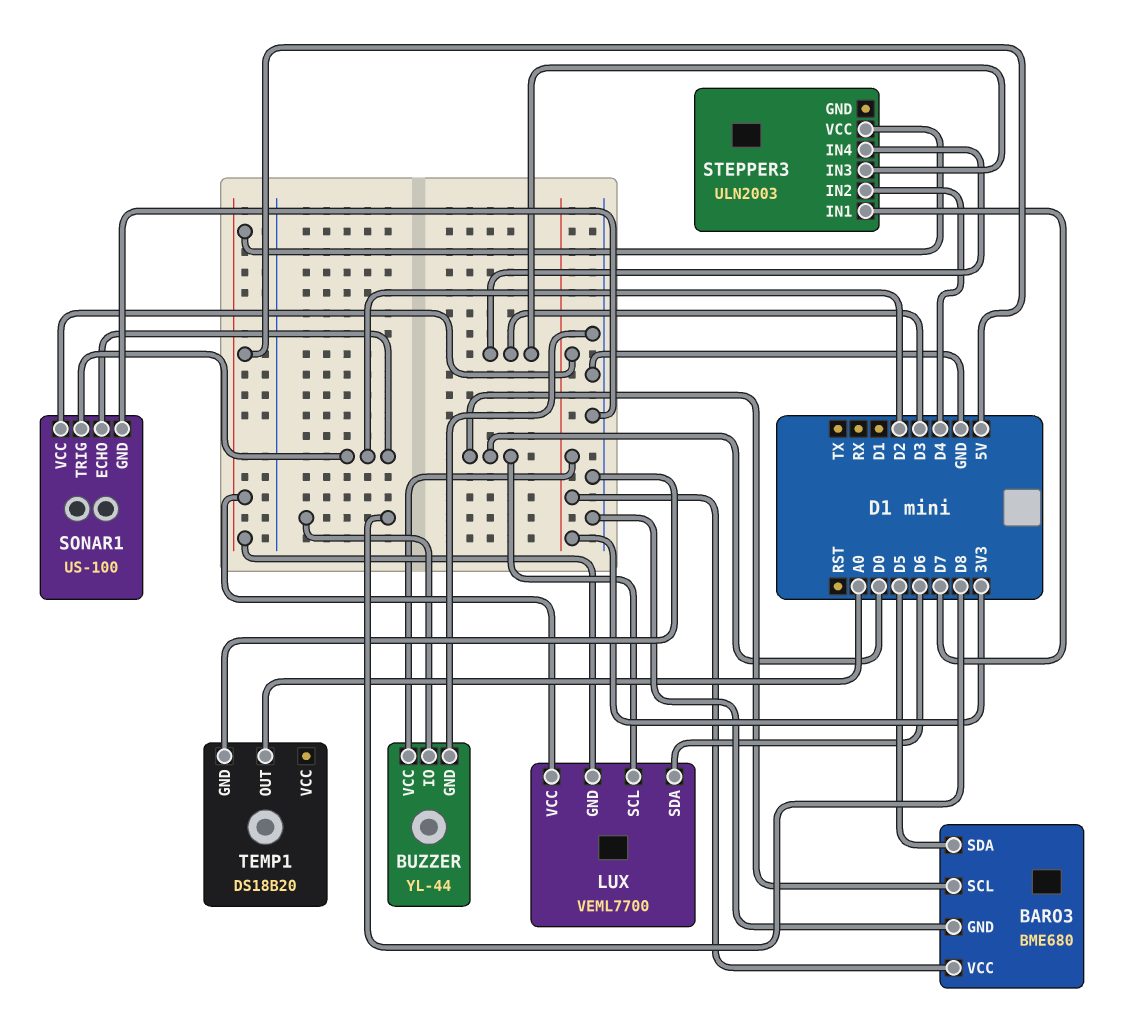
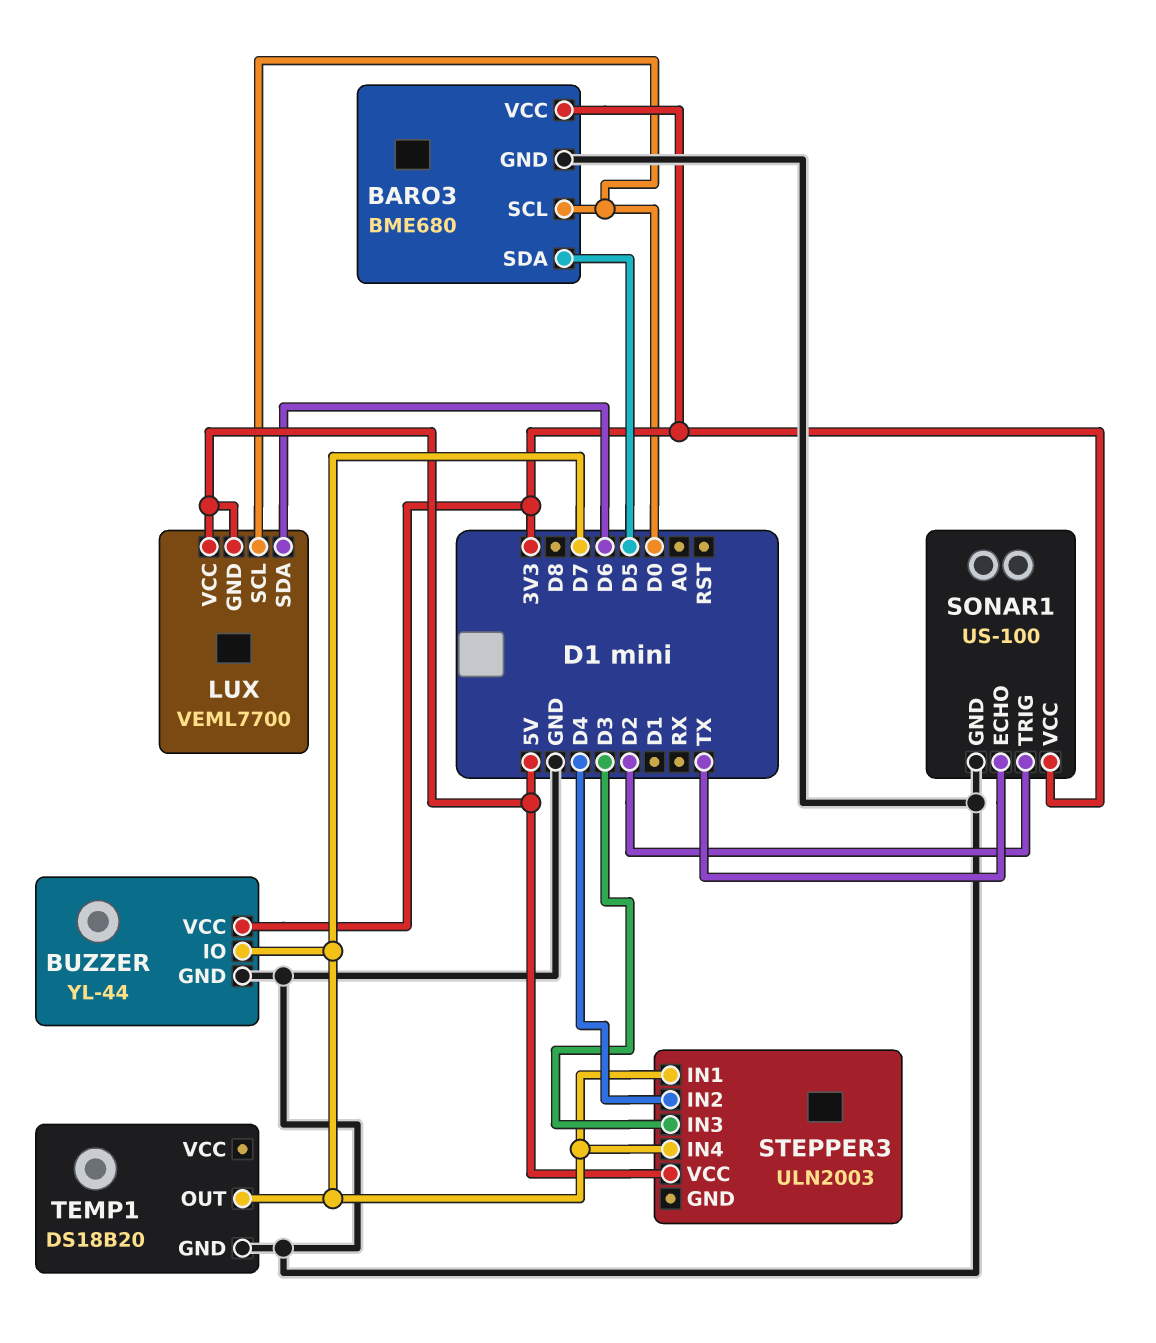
BUZZER pin IO: D8 -> D7
SONAR1 pin ECHO: D2 -> TX
STEPPER3 pin IN4: D3 -> D7
TEMP1 pin OUT: A0 -> D7

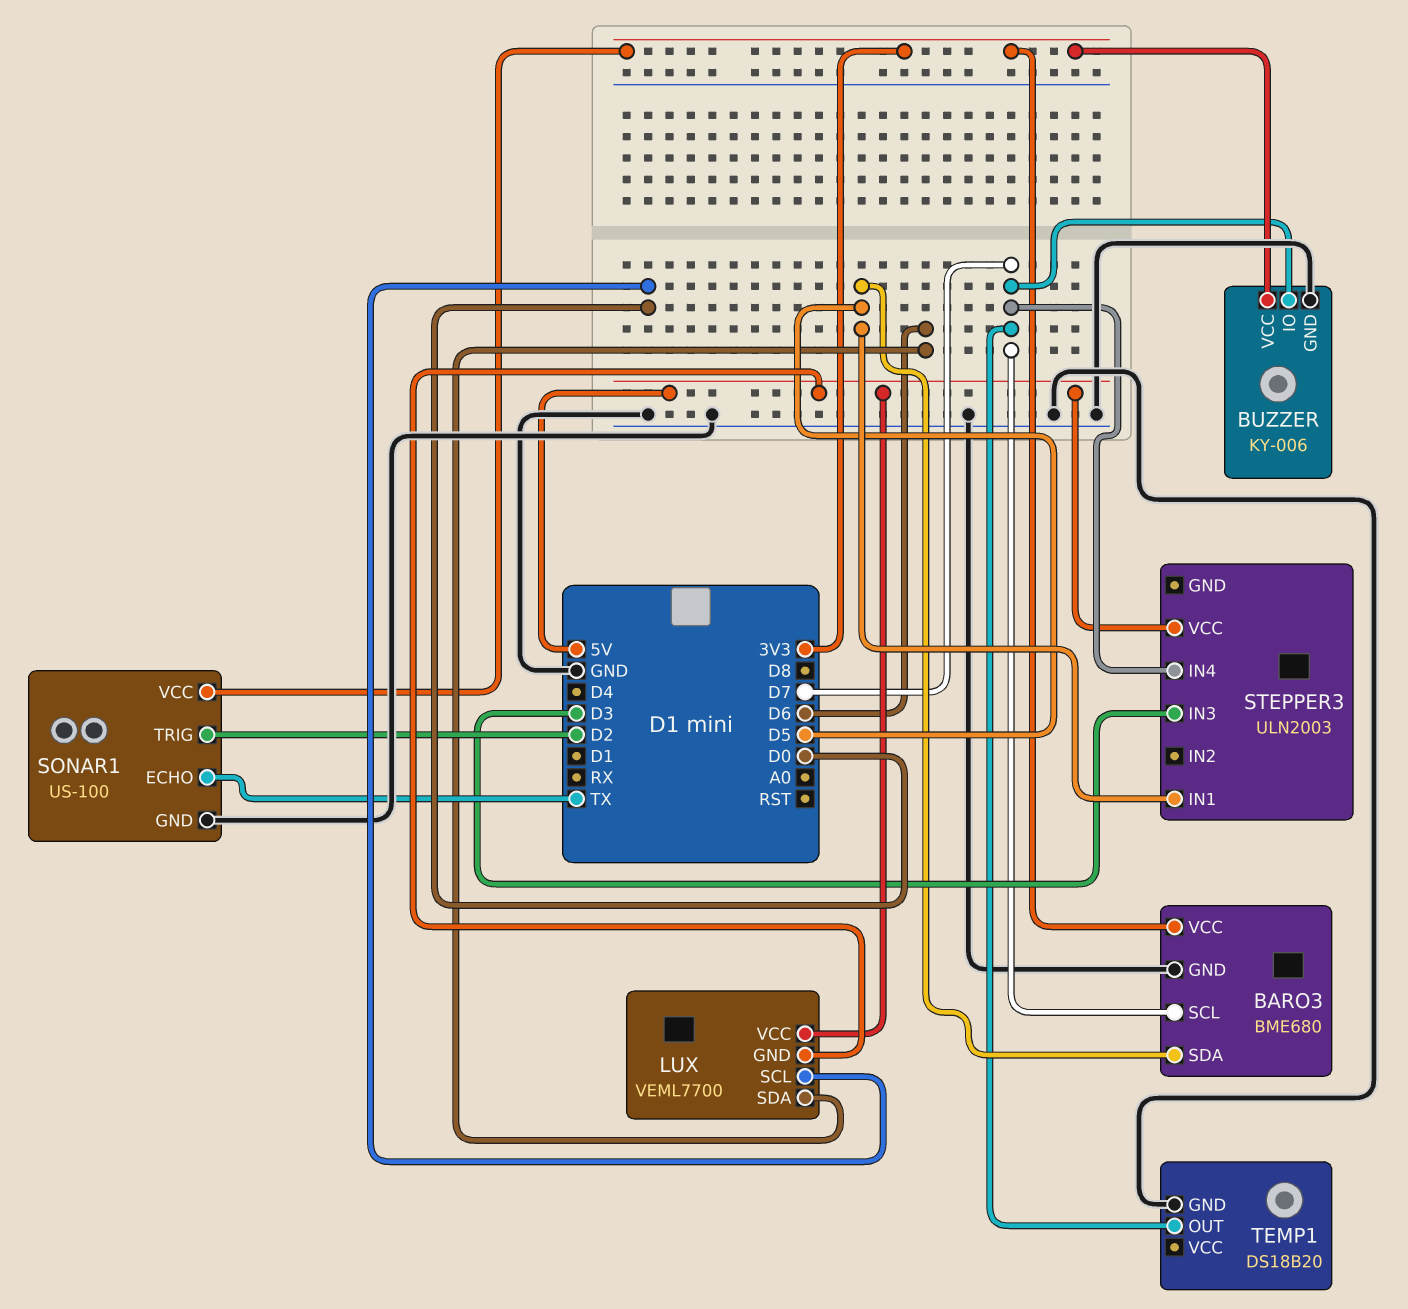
BARO3 pin SCL: D0 -> D7
BUZZER: YL-44 -> KY-006
STEPPER3 pin IN1: D7 -> D5
STEPPER3 pin IN2: D4 -> none

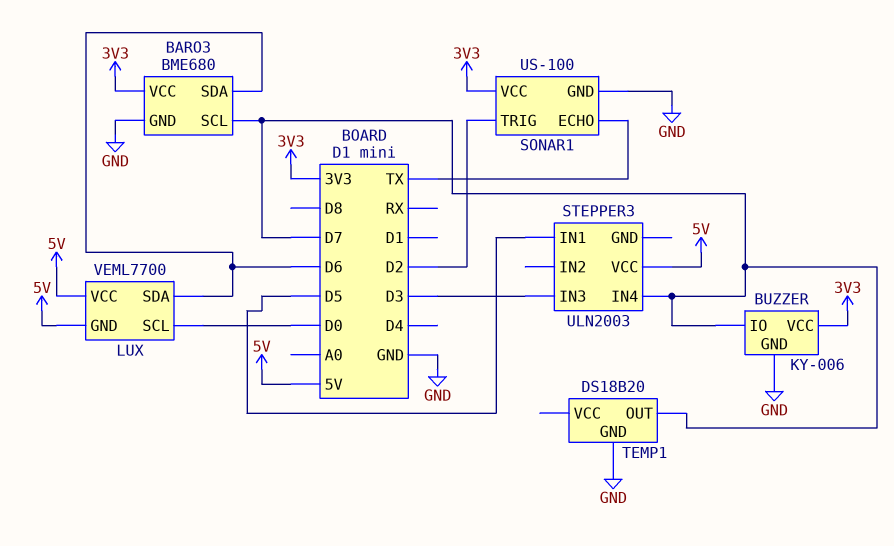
BARO3 pin SDA: D5 -> D6

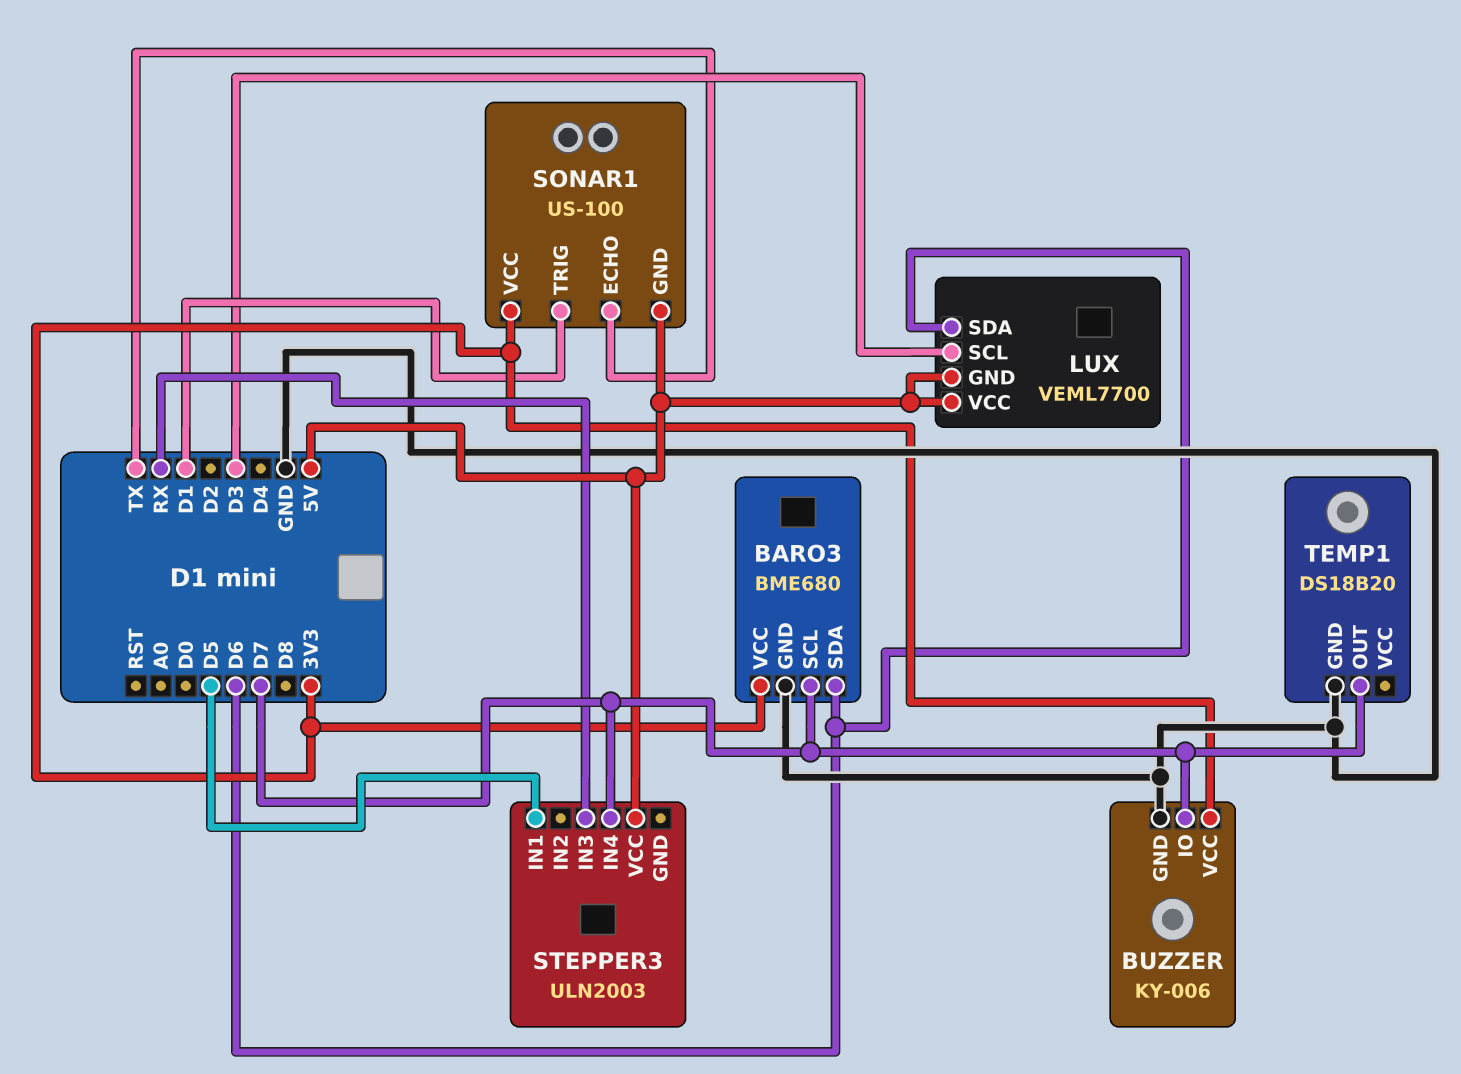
LUX pin SCL: D0 -> D3
SONAR1 pin GND: GND -> 5V
SONAR1 pin TRIG: D2 -> D1
STEPPER3 pin IN3: D3 -> RX

